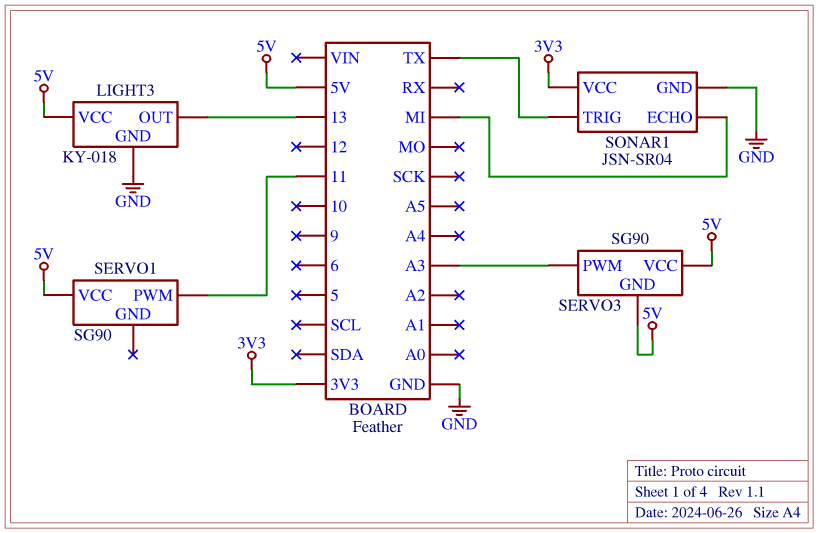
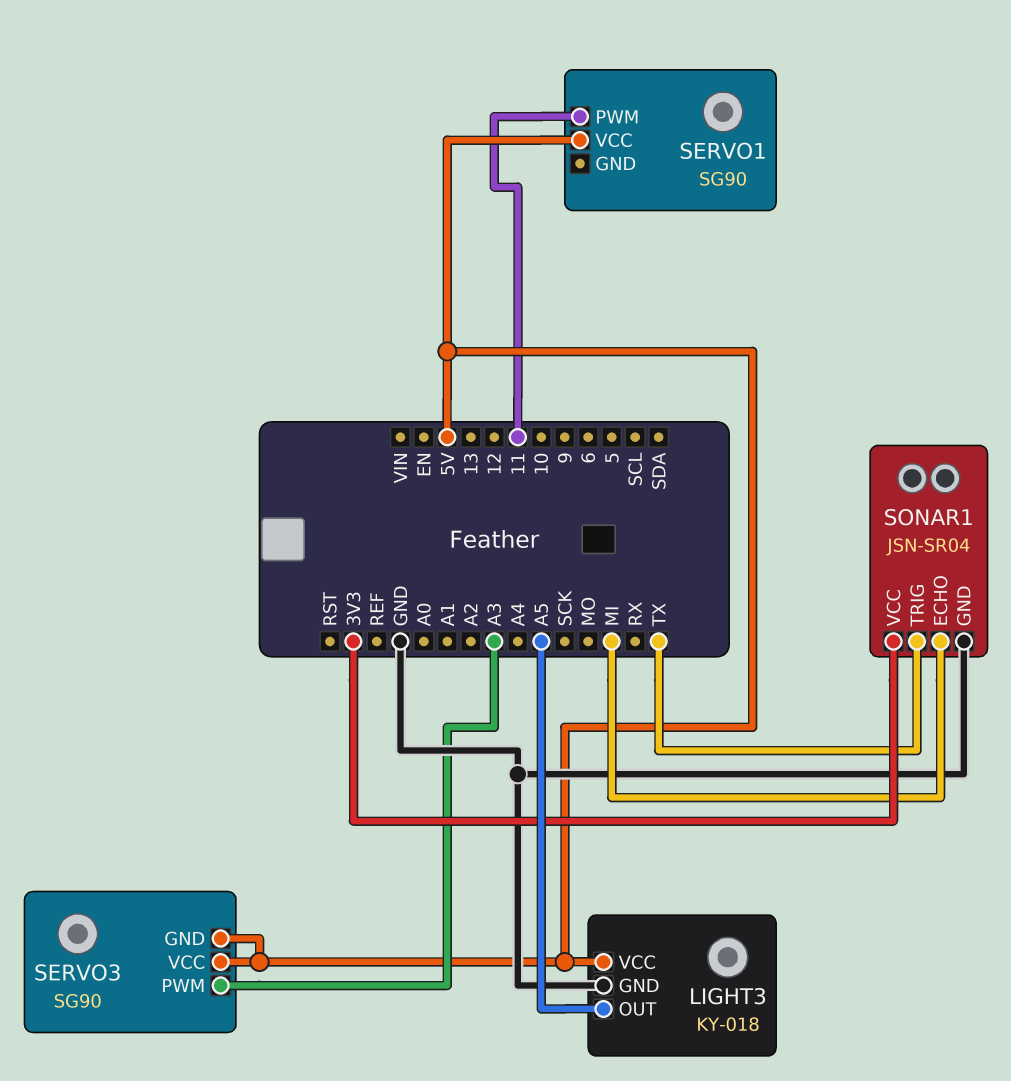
LIGHT3 pin OUT: 13 -> A5

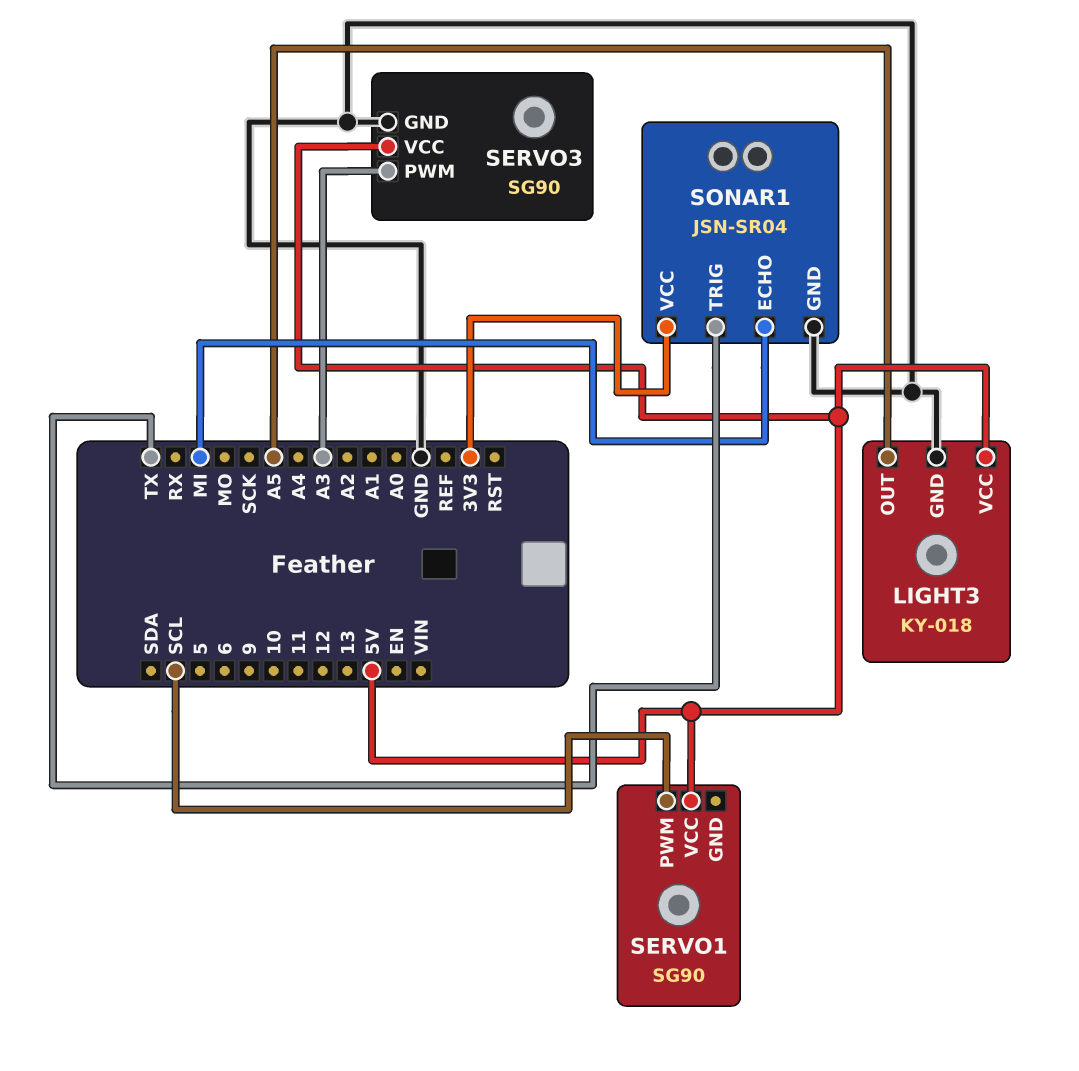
SERVO1 pin PWM: 11 -> SCL
SERVO3 pin GND: 5V -> GND

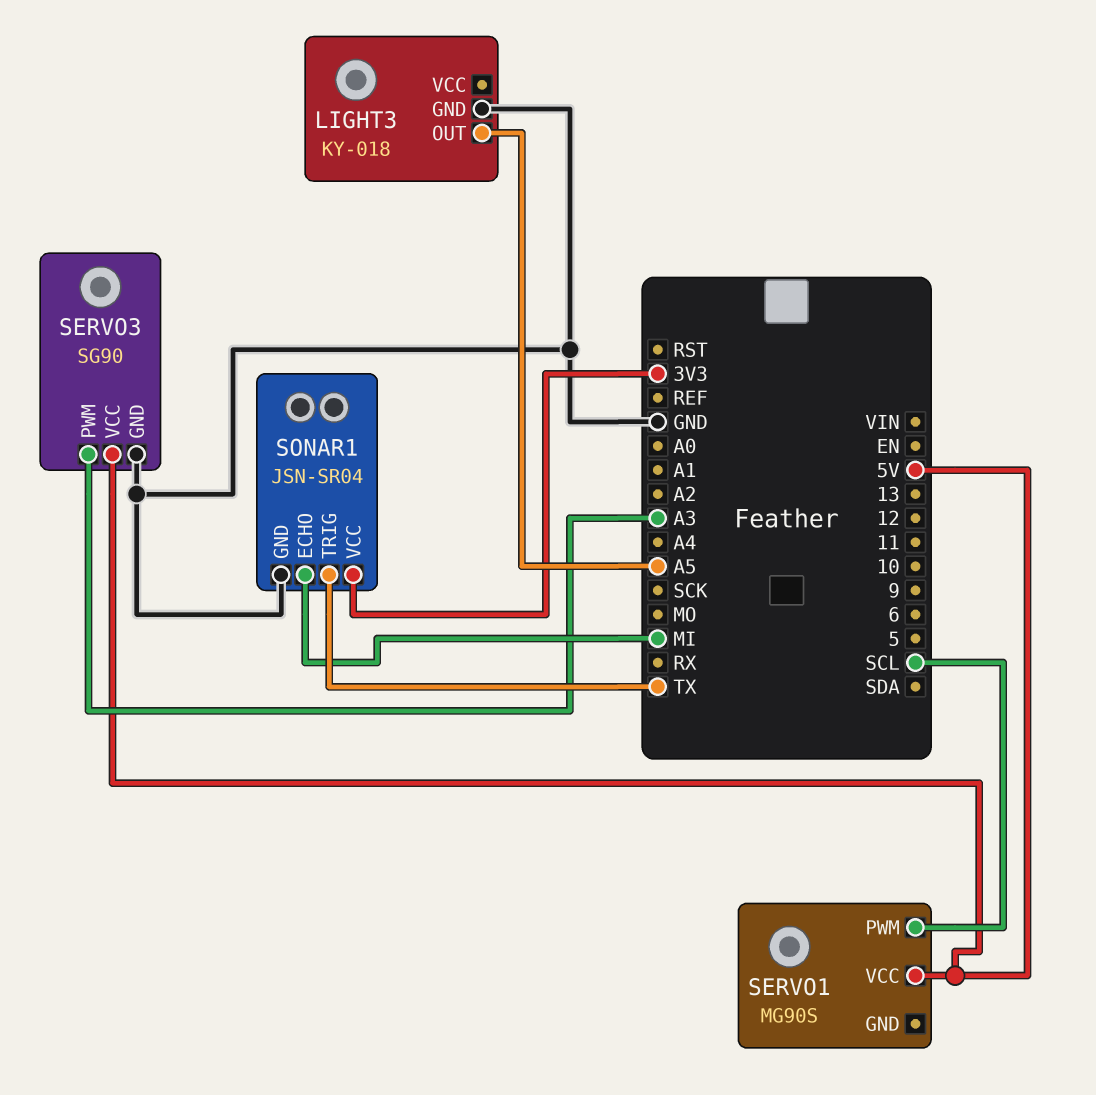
LIGHT3 pin VCC: 5V -> none
SERVO1: SG90 -> MG90S

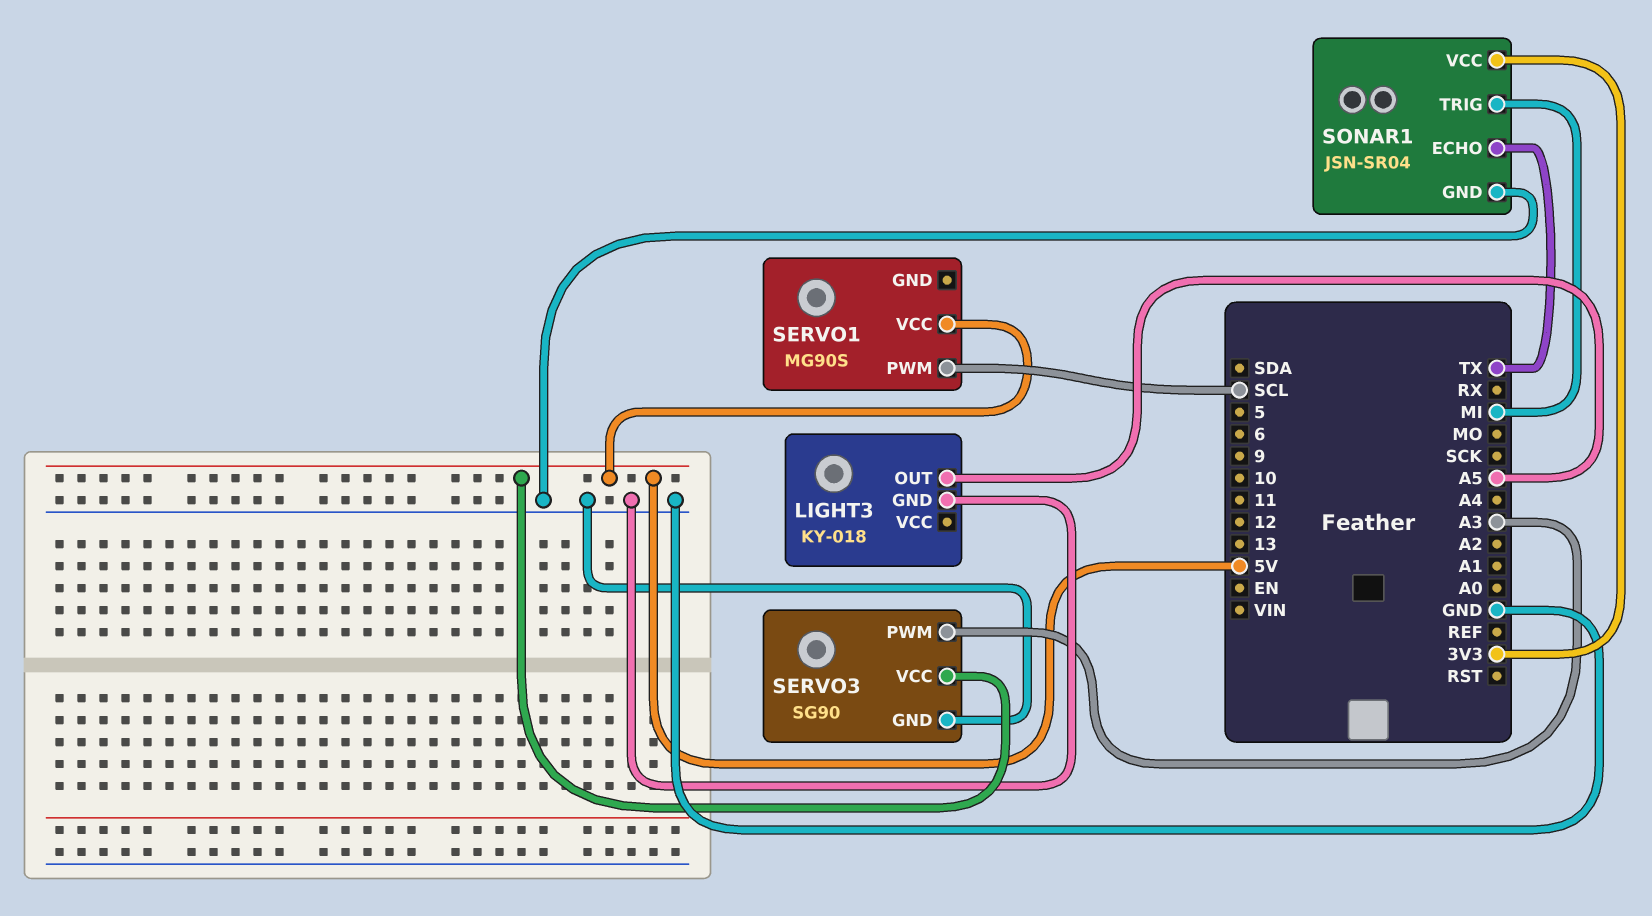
SONAR1 pin ECHO: MI -> TX
SONAR1 pin TRIG: TX -> MI

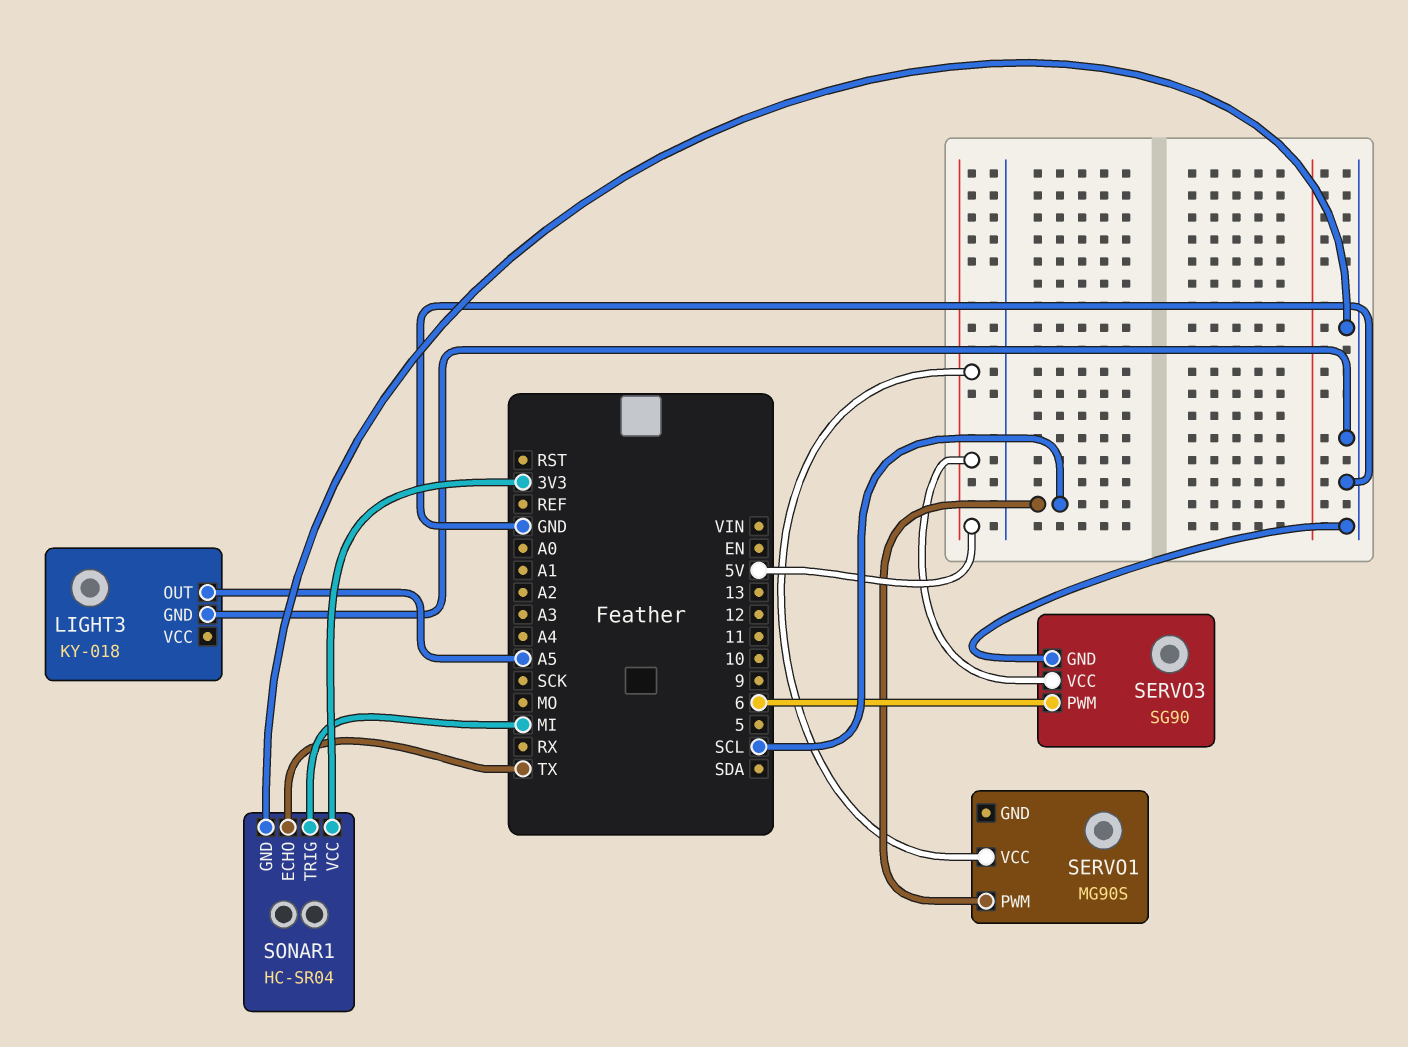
SERVO3 pin PWM: A3 -> 6
SONAR1: JSN-SR04 -> HC-SR04

